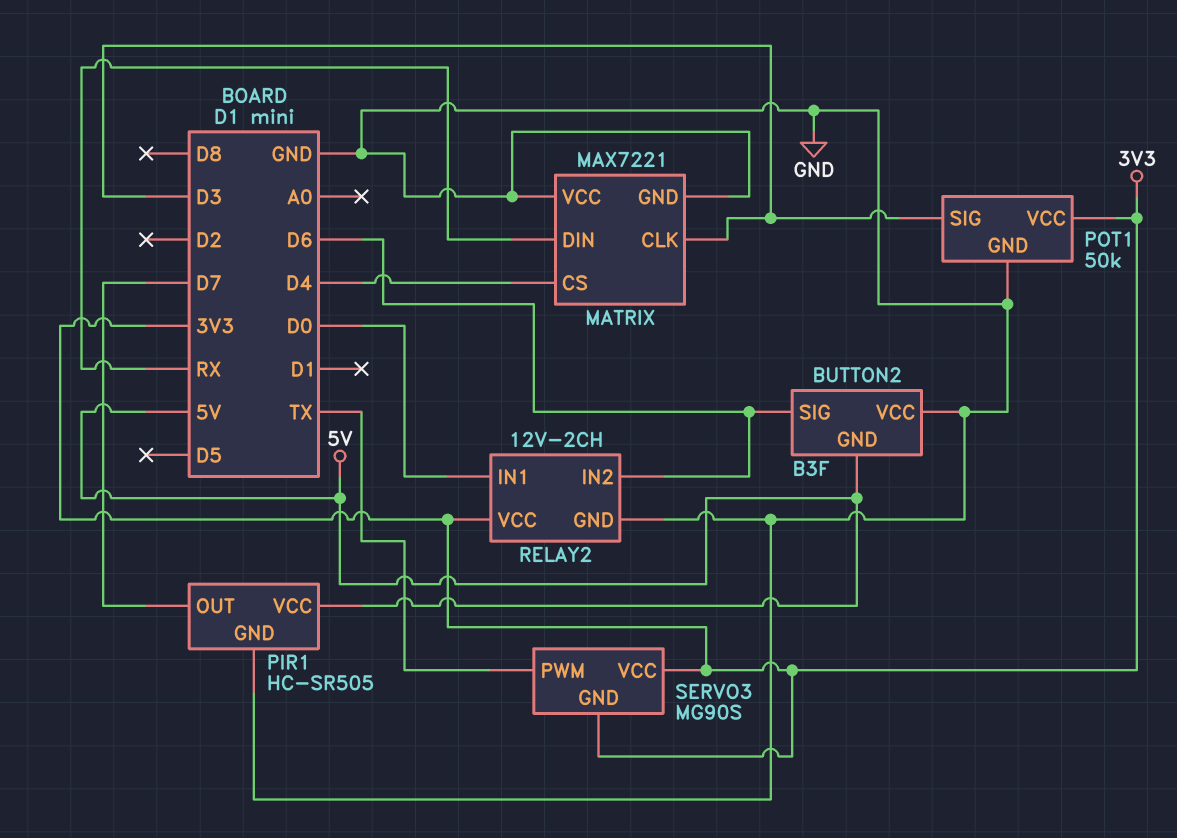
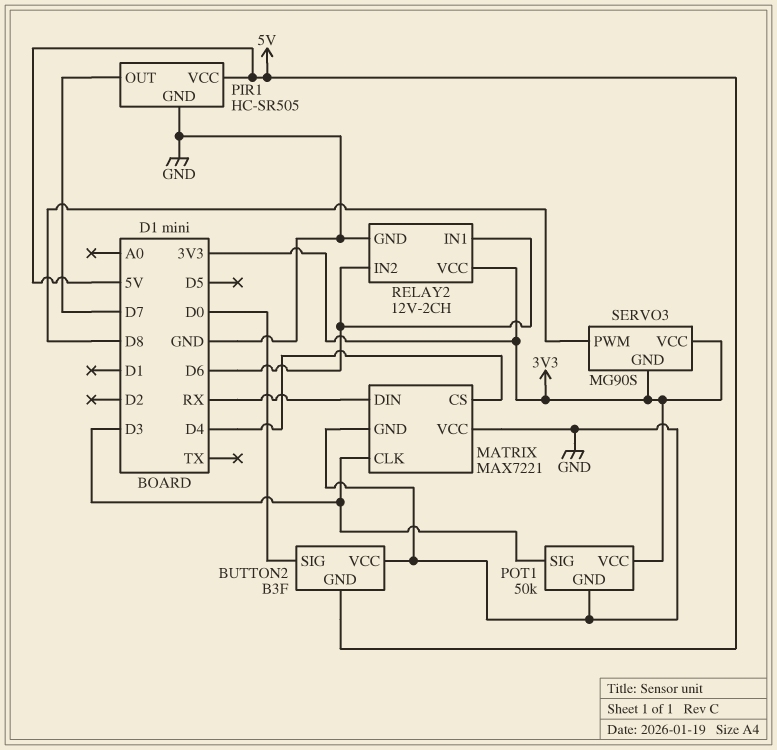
BUTTON2 pin SIG: D6 -> D0
RELAY2 pin IN1: D0 -> D6
SERVO3 pin PWM: TX -> D8

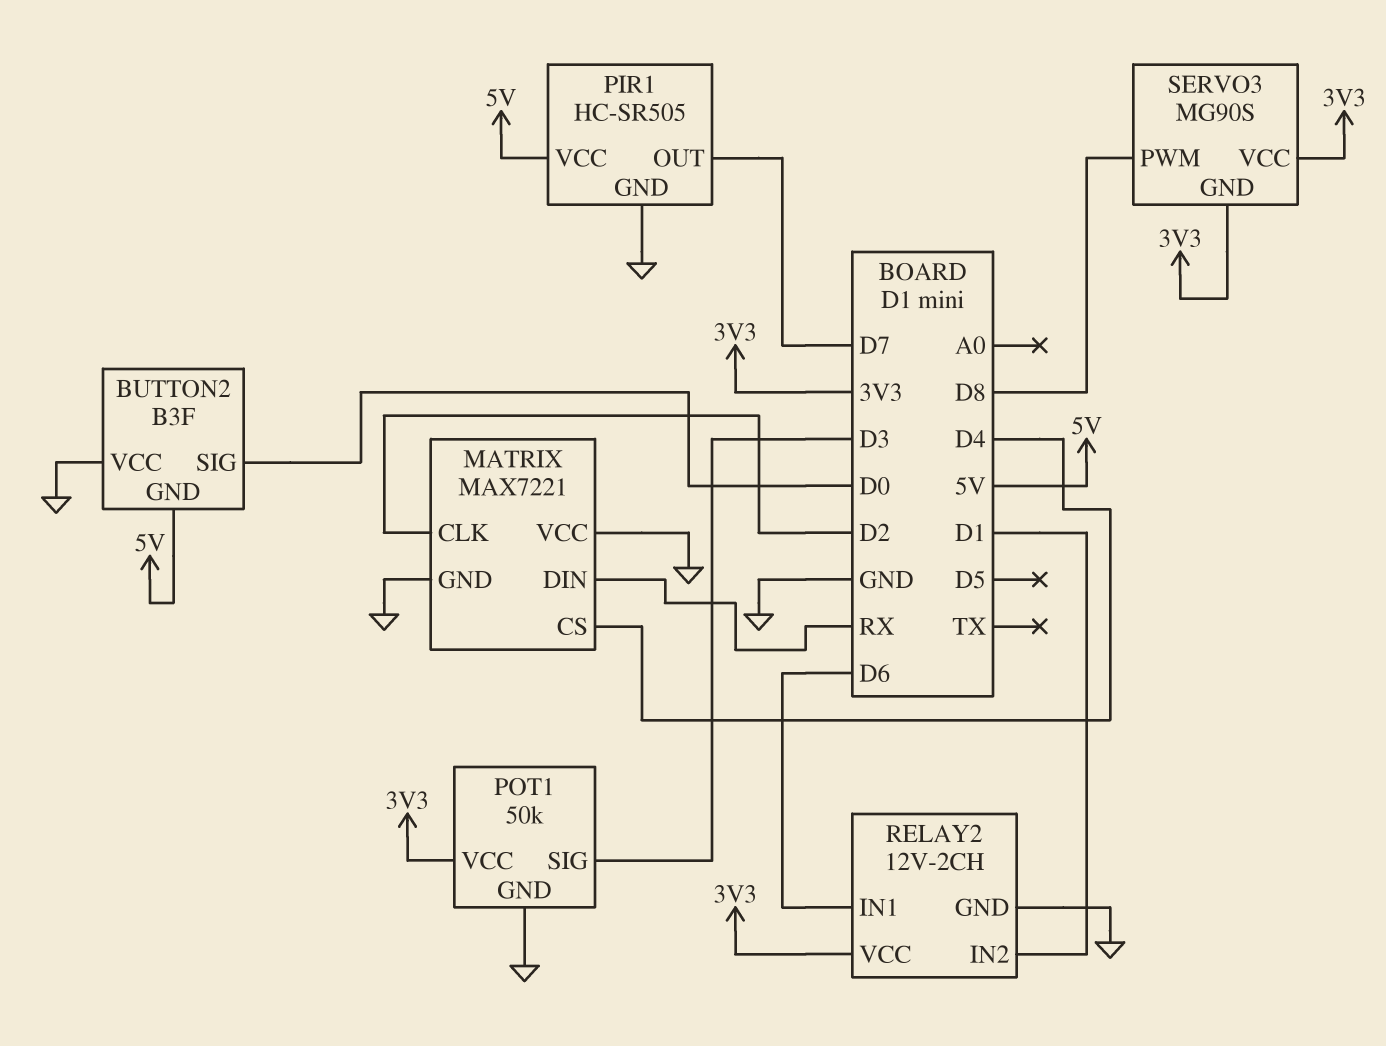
MATRIX pin CLK: D3 -> D2
RELAY2 pin IN2: D6 -> D1

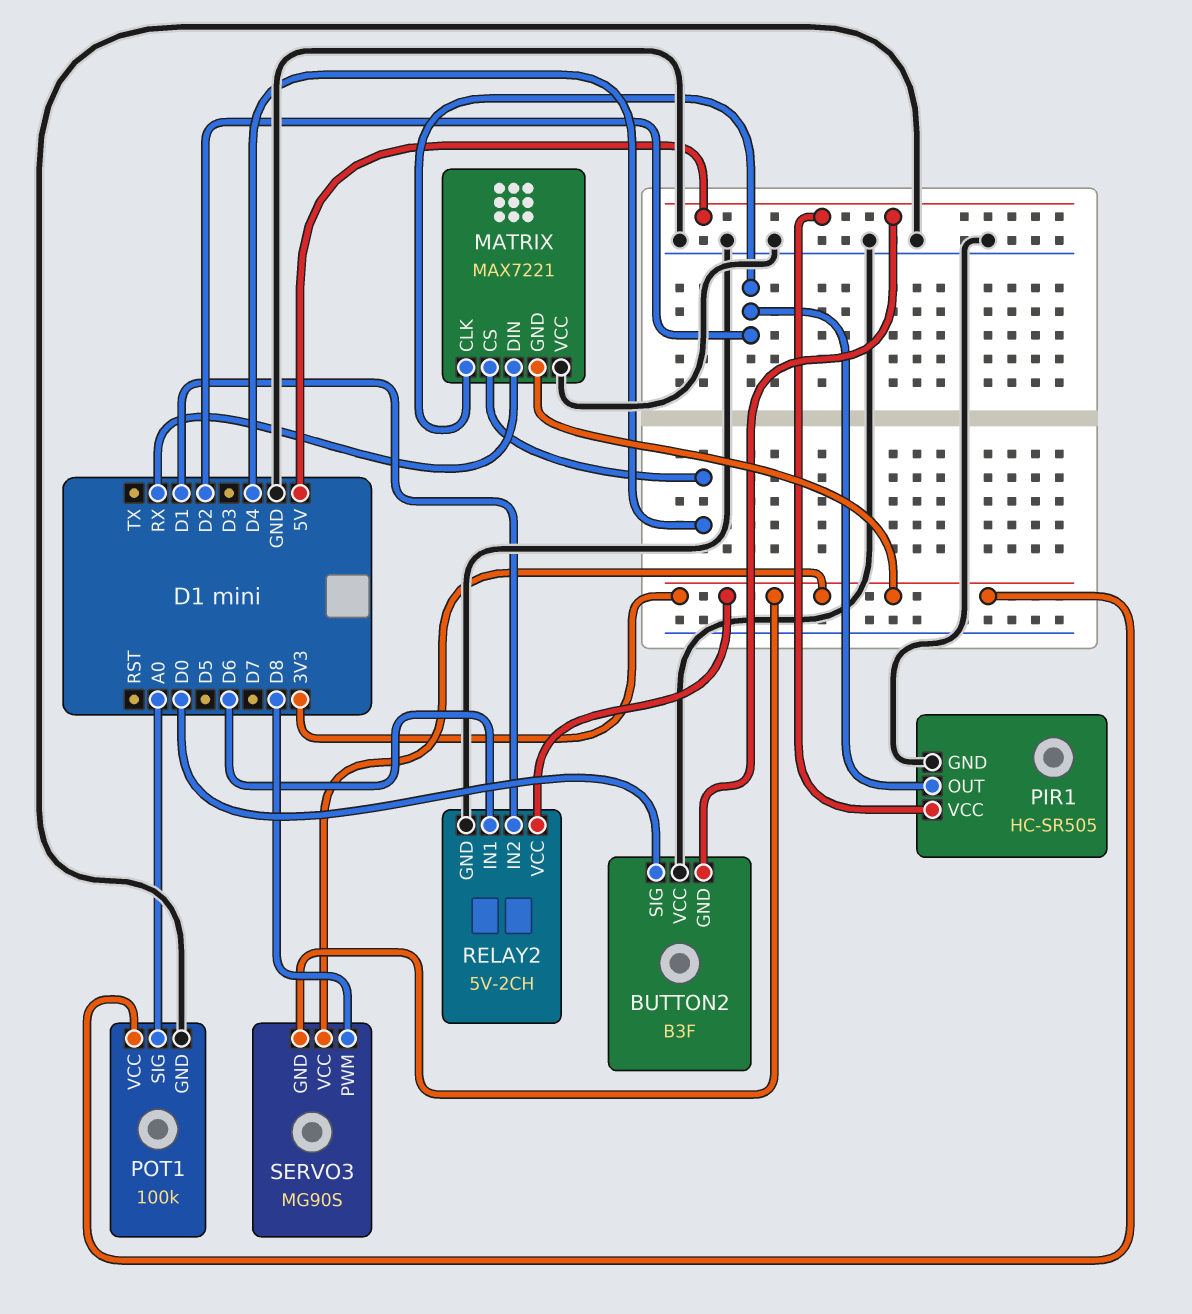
MATRIX pin GND: GND -> 3V3
PIR1 pin OUT: D7 -> D2
POT1: 50k -> 100k
POT1 pin SIG: D3 -> A0
RELAY2: 12V-2CH -> 5V-2CH

